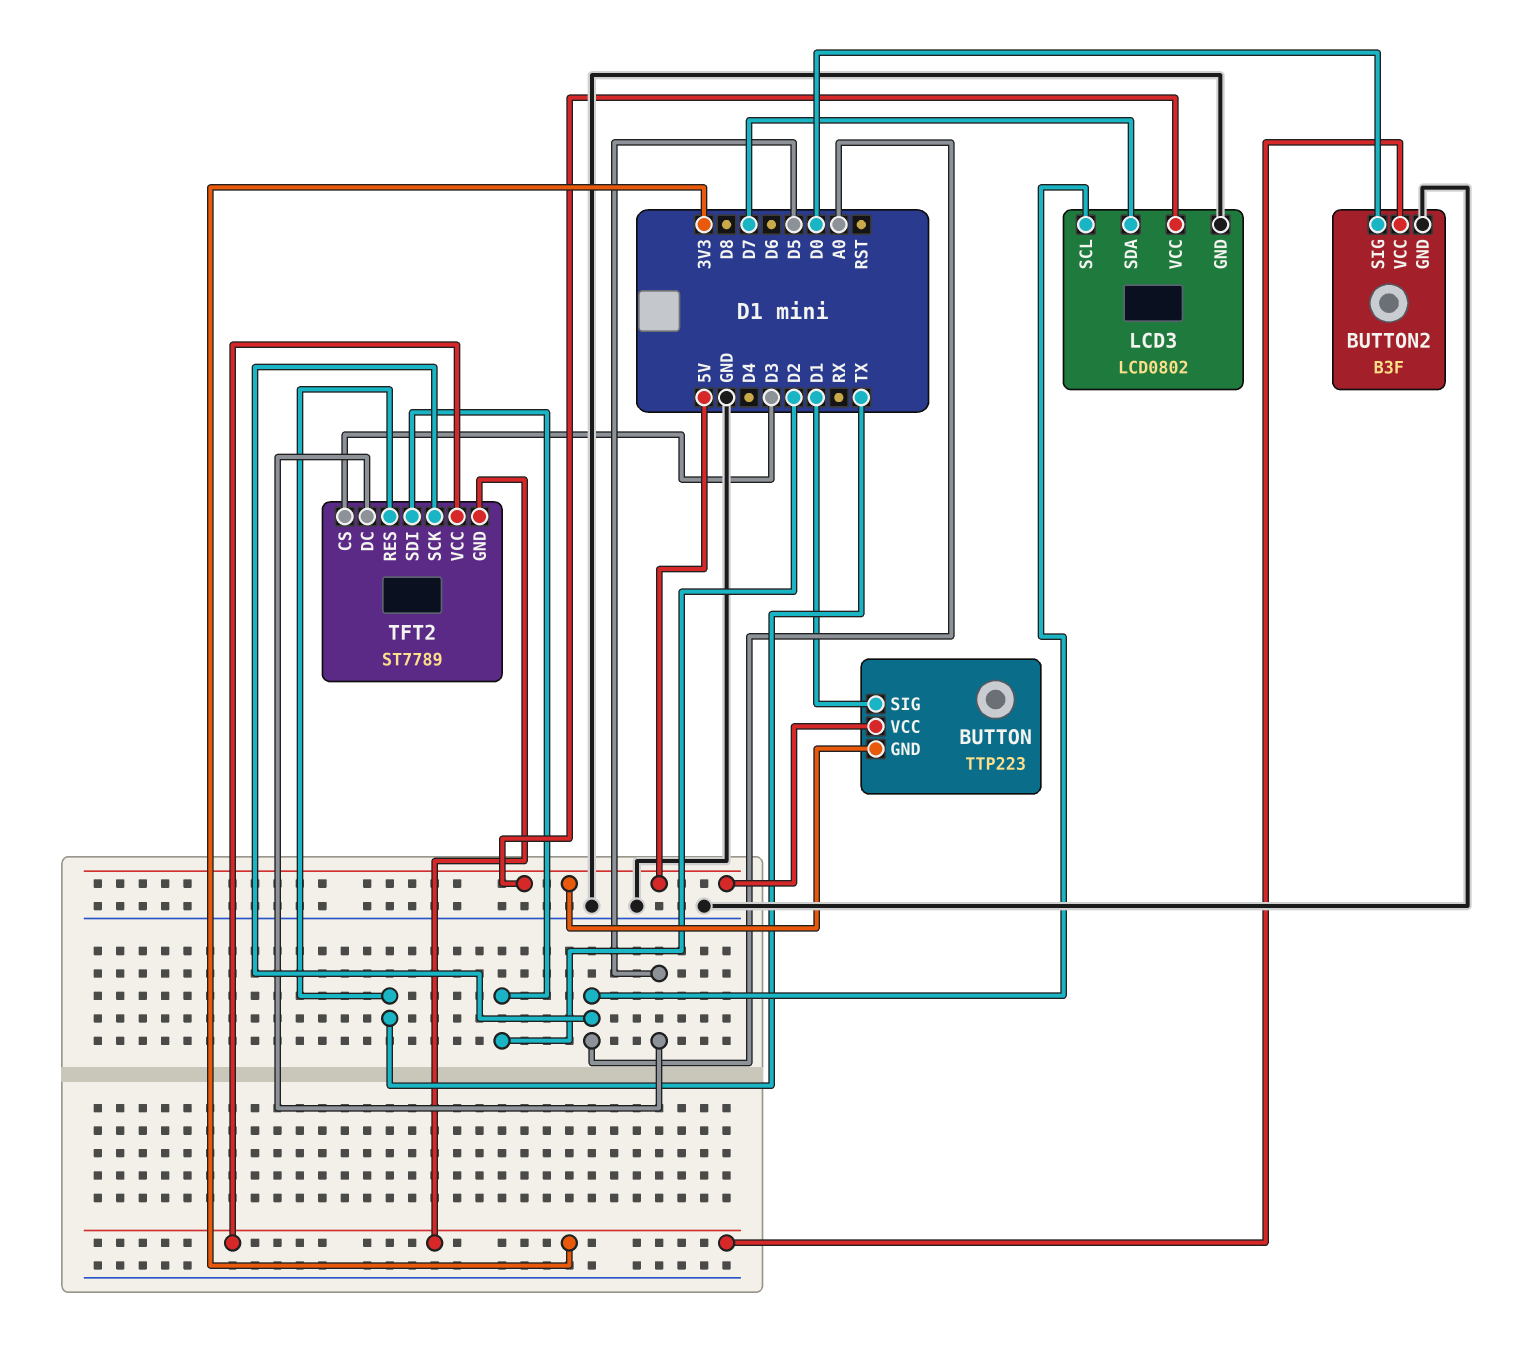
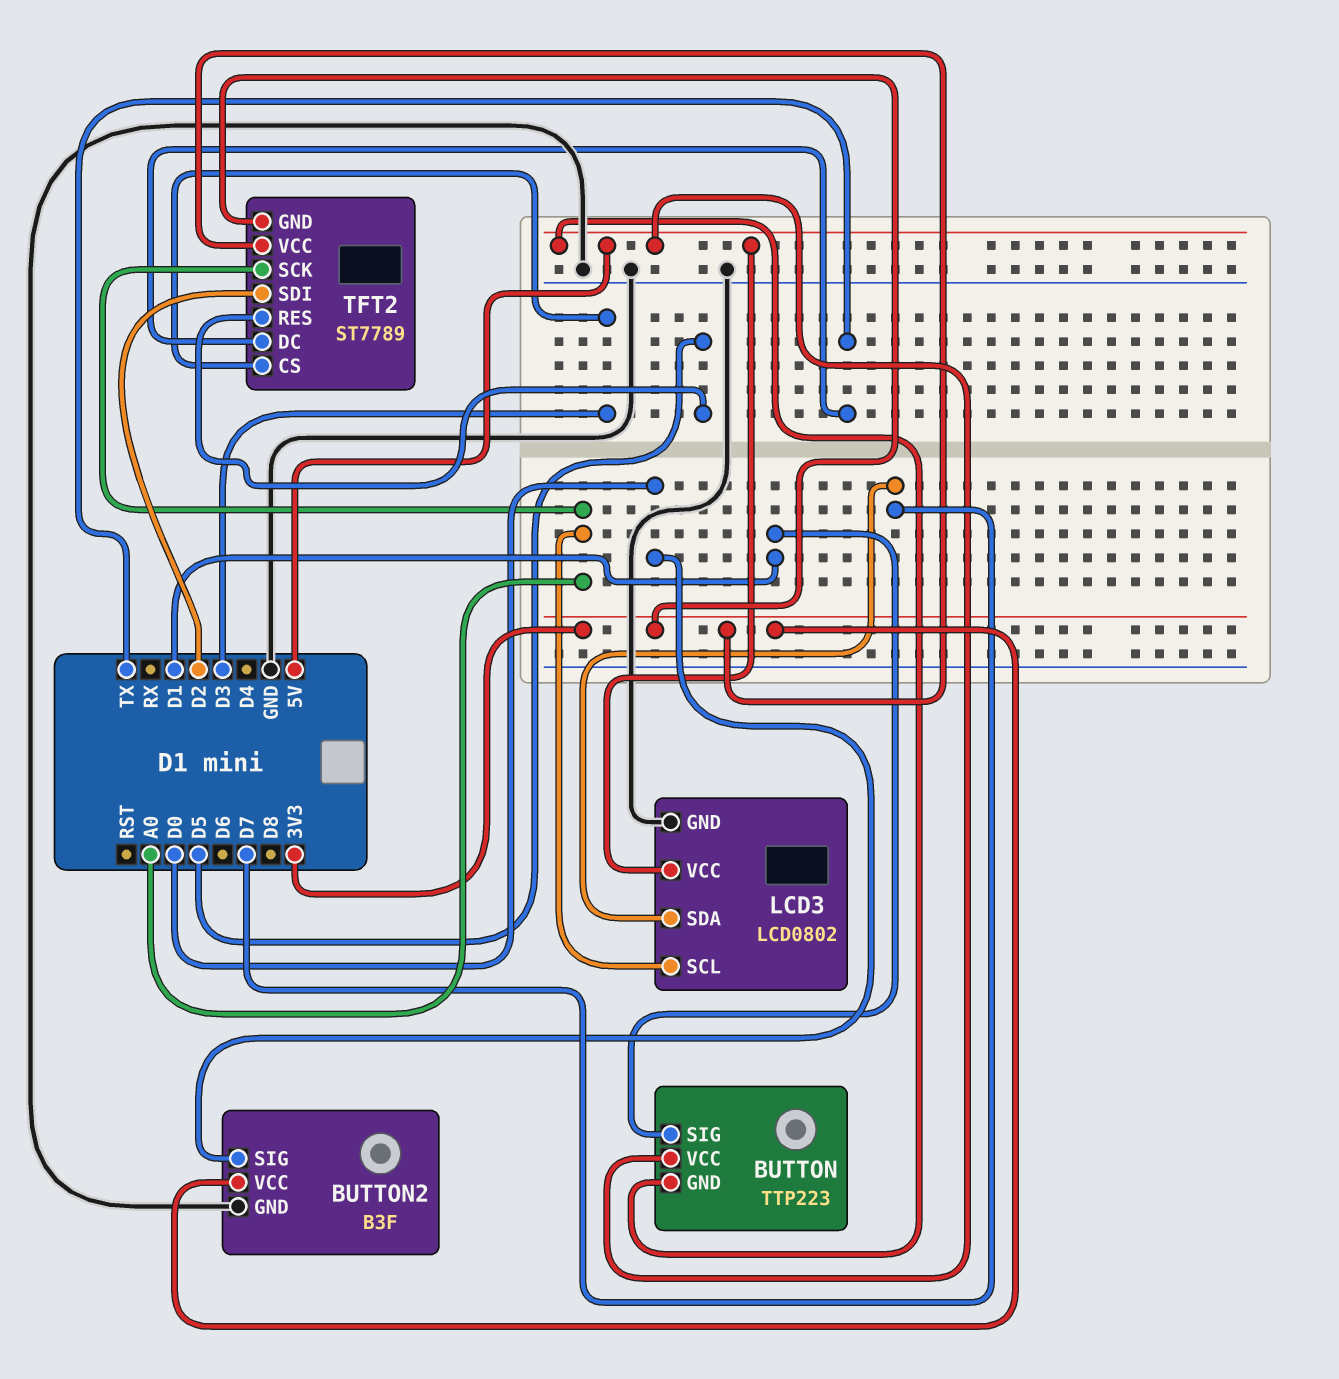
TFT2 pin DC: D5 -> TX
TFT2 pin RES: TX -> D5

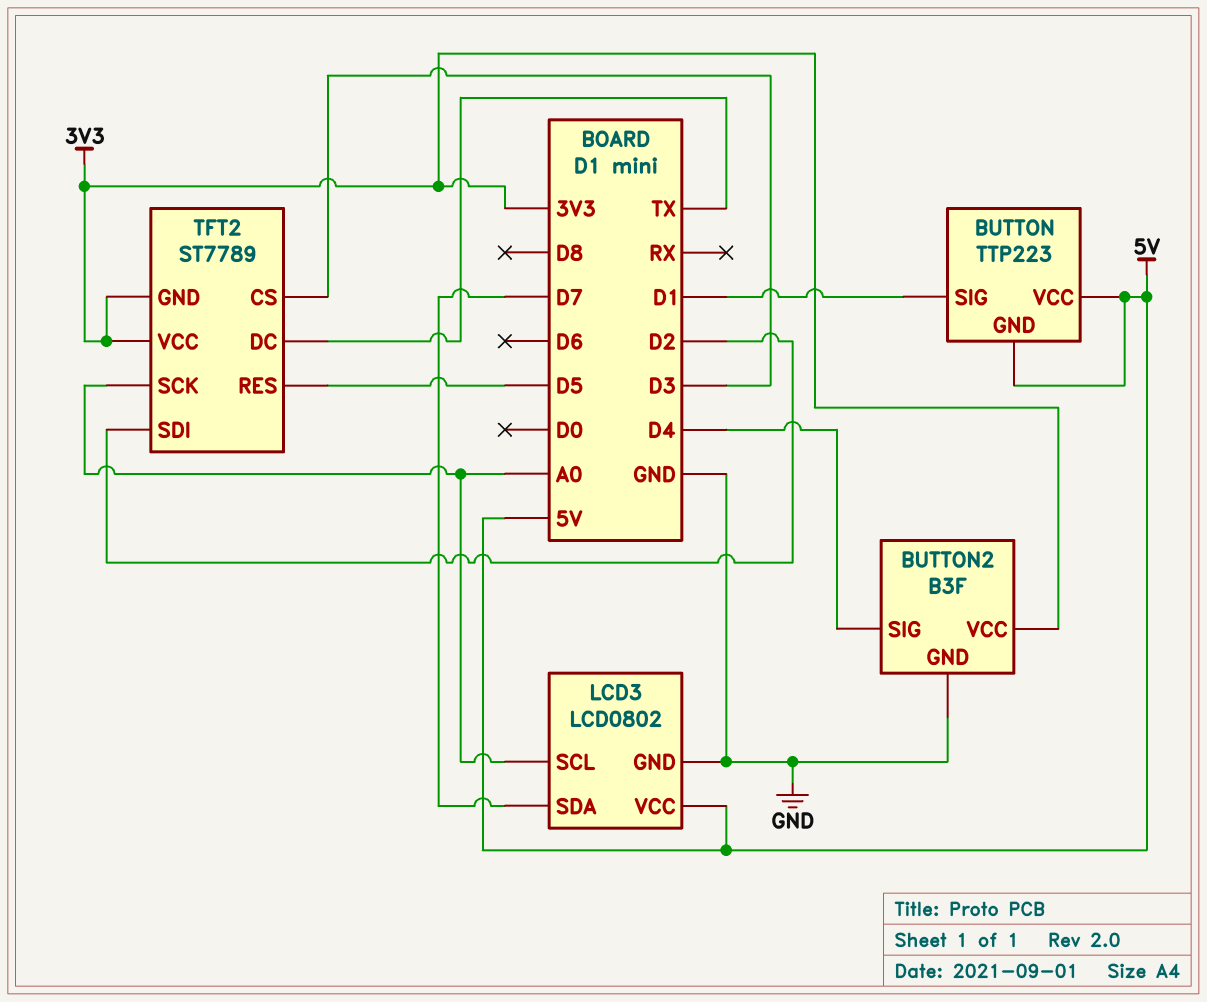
BUTTON2 pin SIG: D0 -> D4

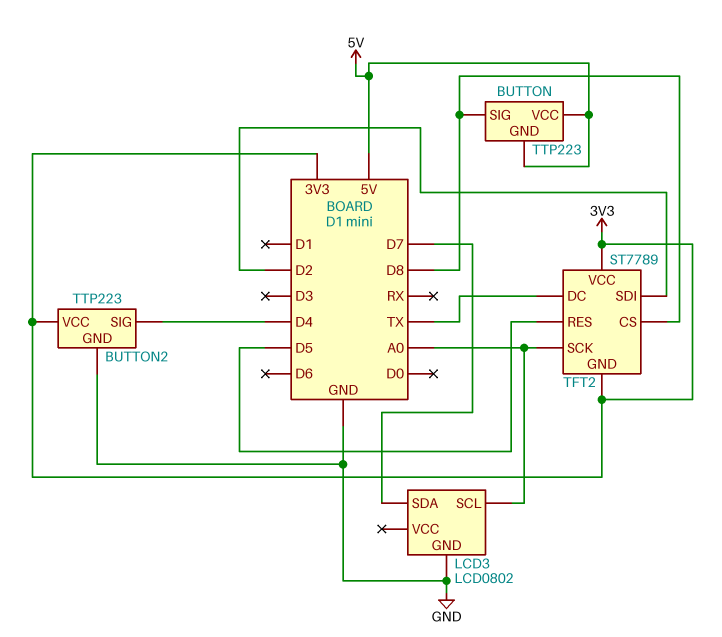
BUTTON pin SIG: D1 -> D8
BUTTON2: B3F -> TTP223
LCD3 pin VCC: 5V -> none
TFT2 pin CS: D3 -> D8

